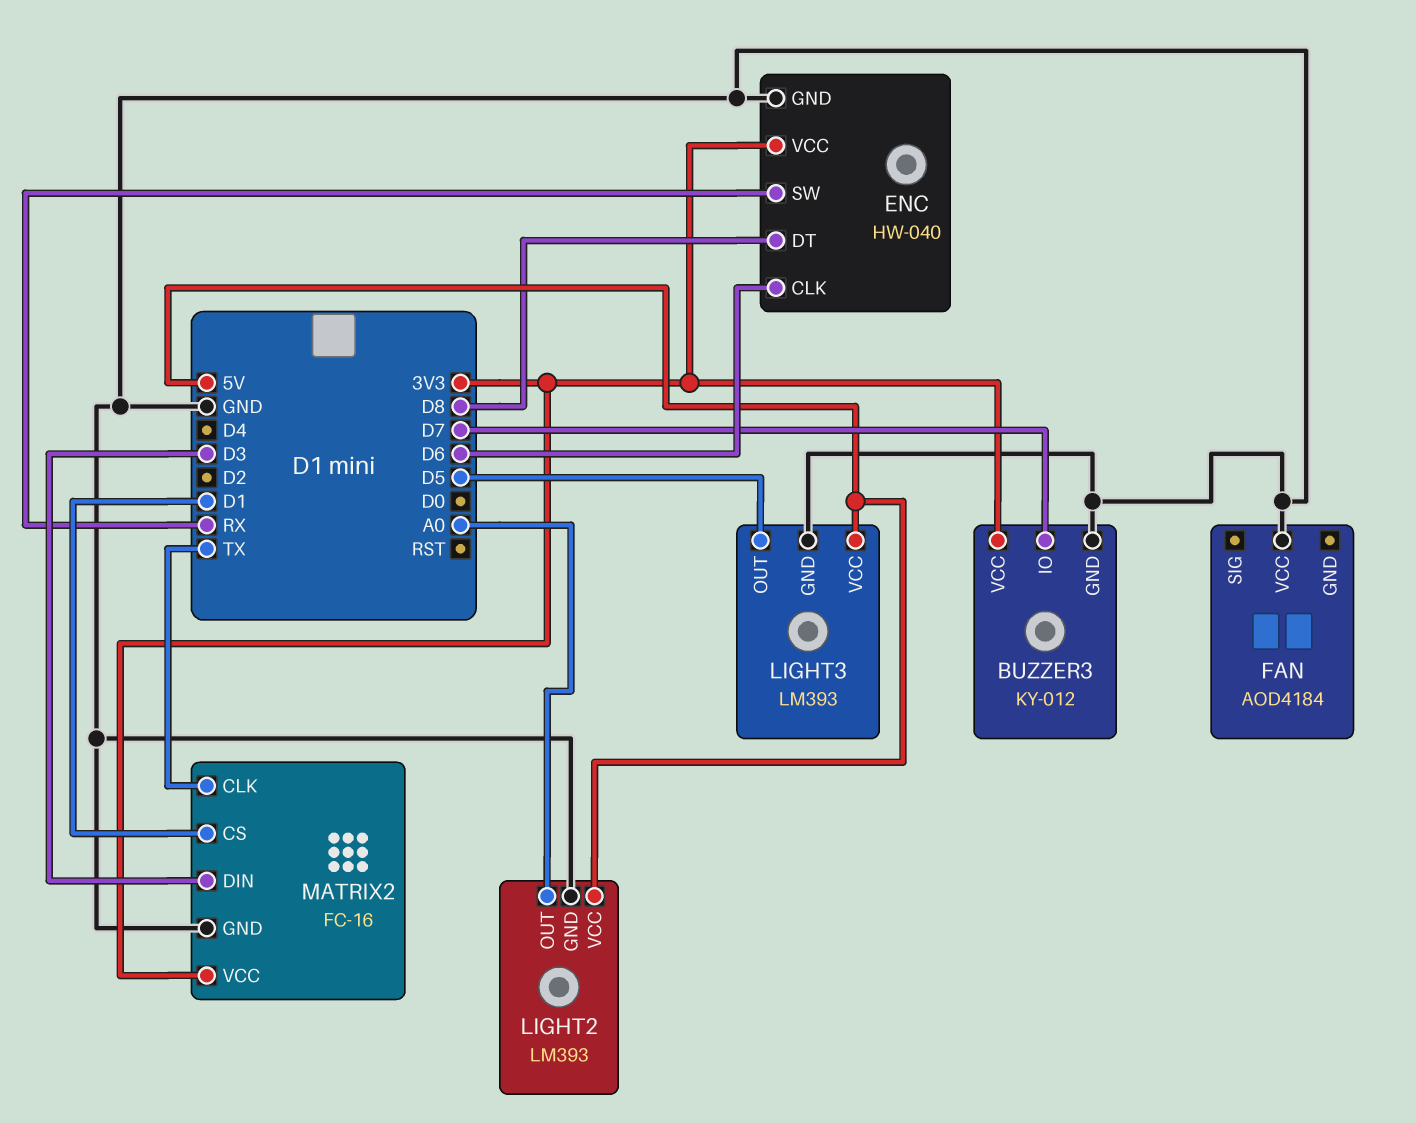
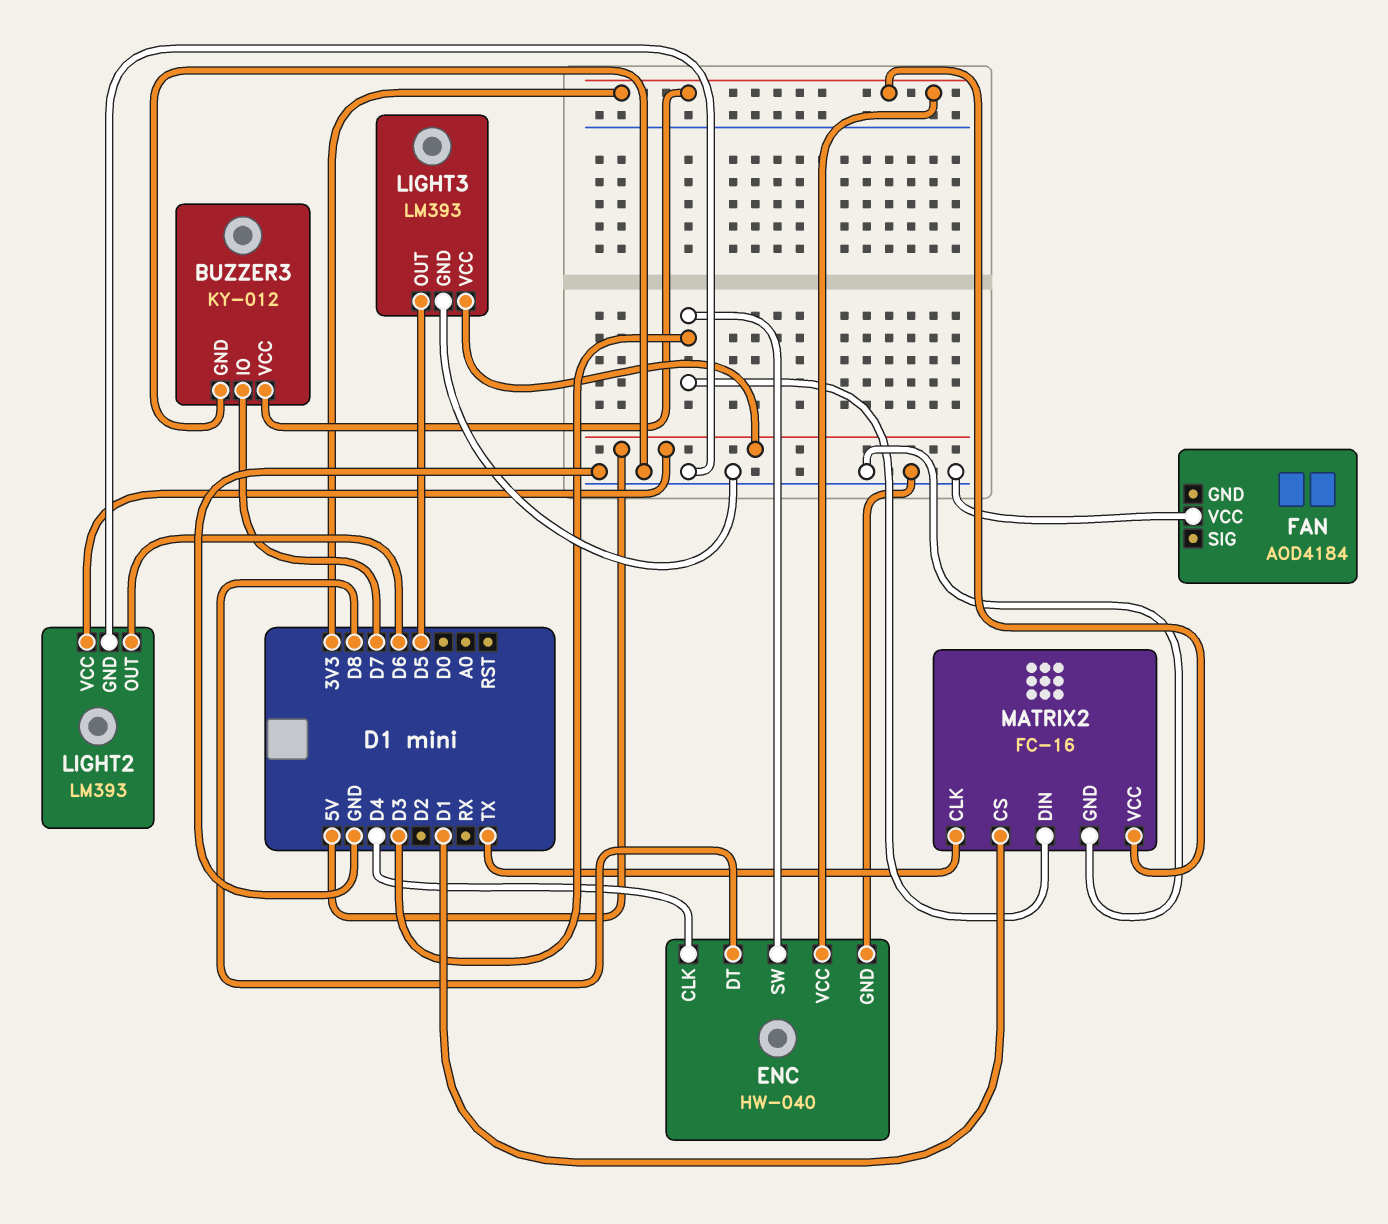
ENC pin CLK: D6 -> D4
ENC pin SW: RX -> D3
LIGHT2 pin OUT: A0 -> D6

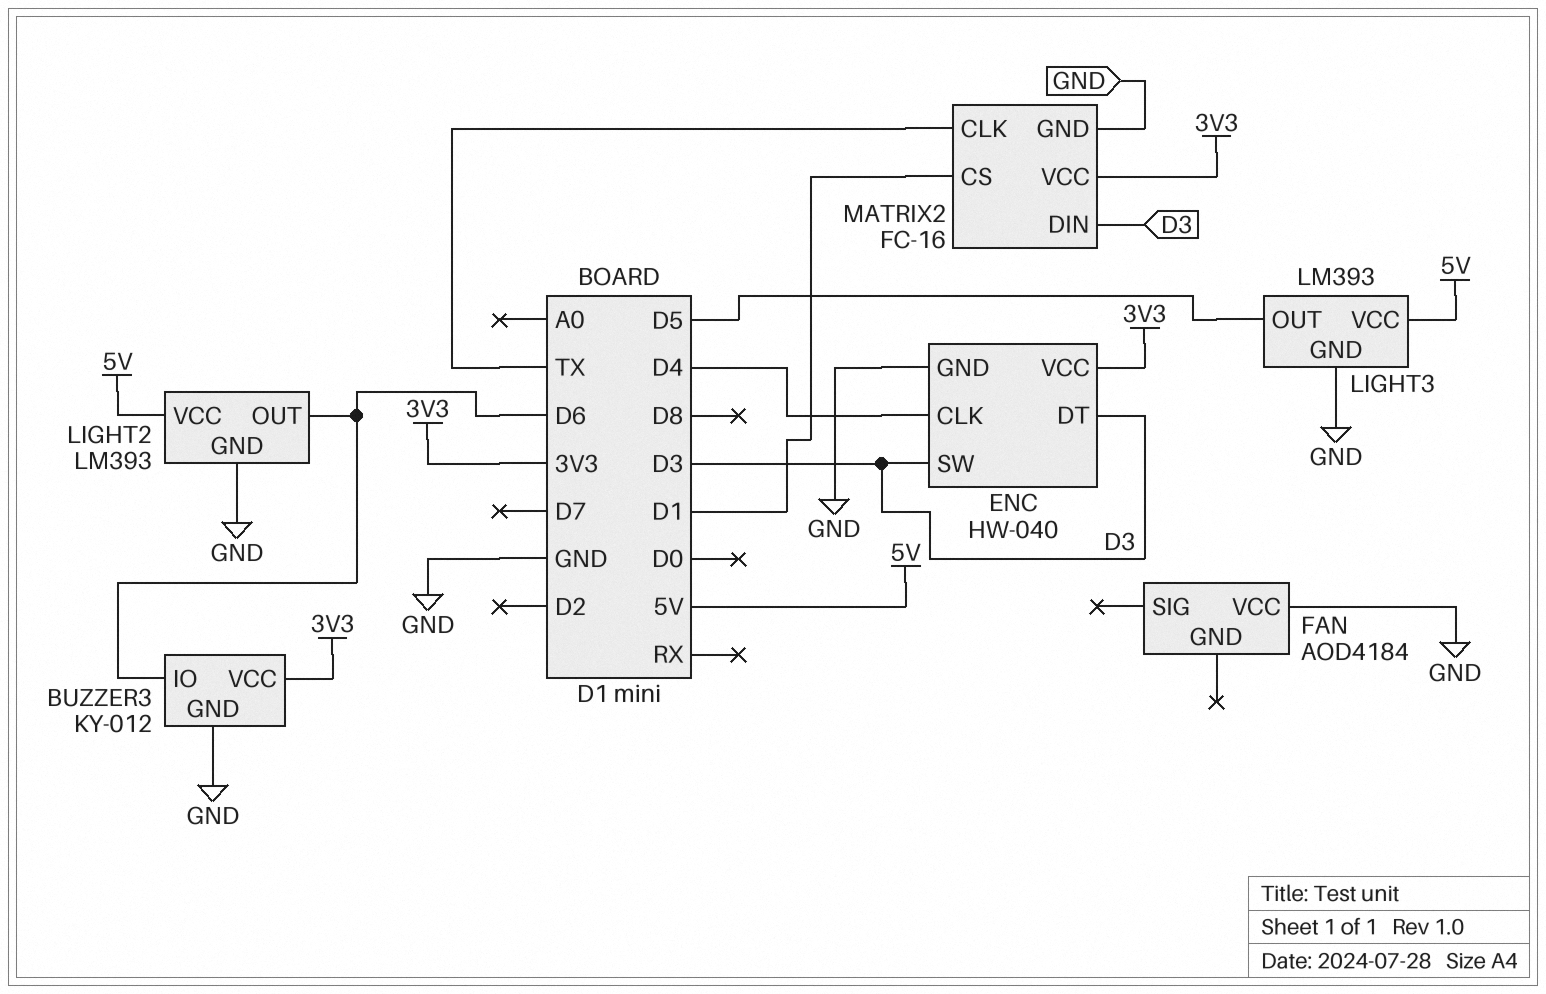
BUZZER3 pin IO: D7 -> D6
ENC pin DT: D8 -> D3

